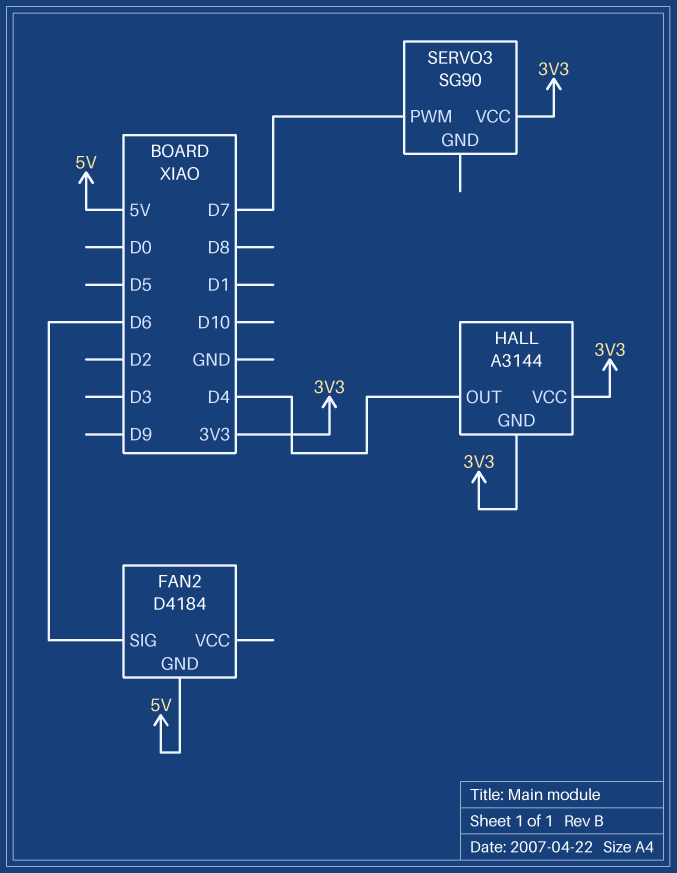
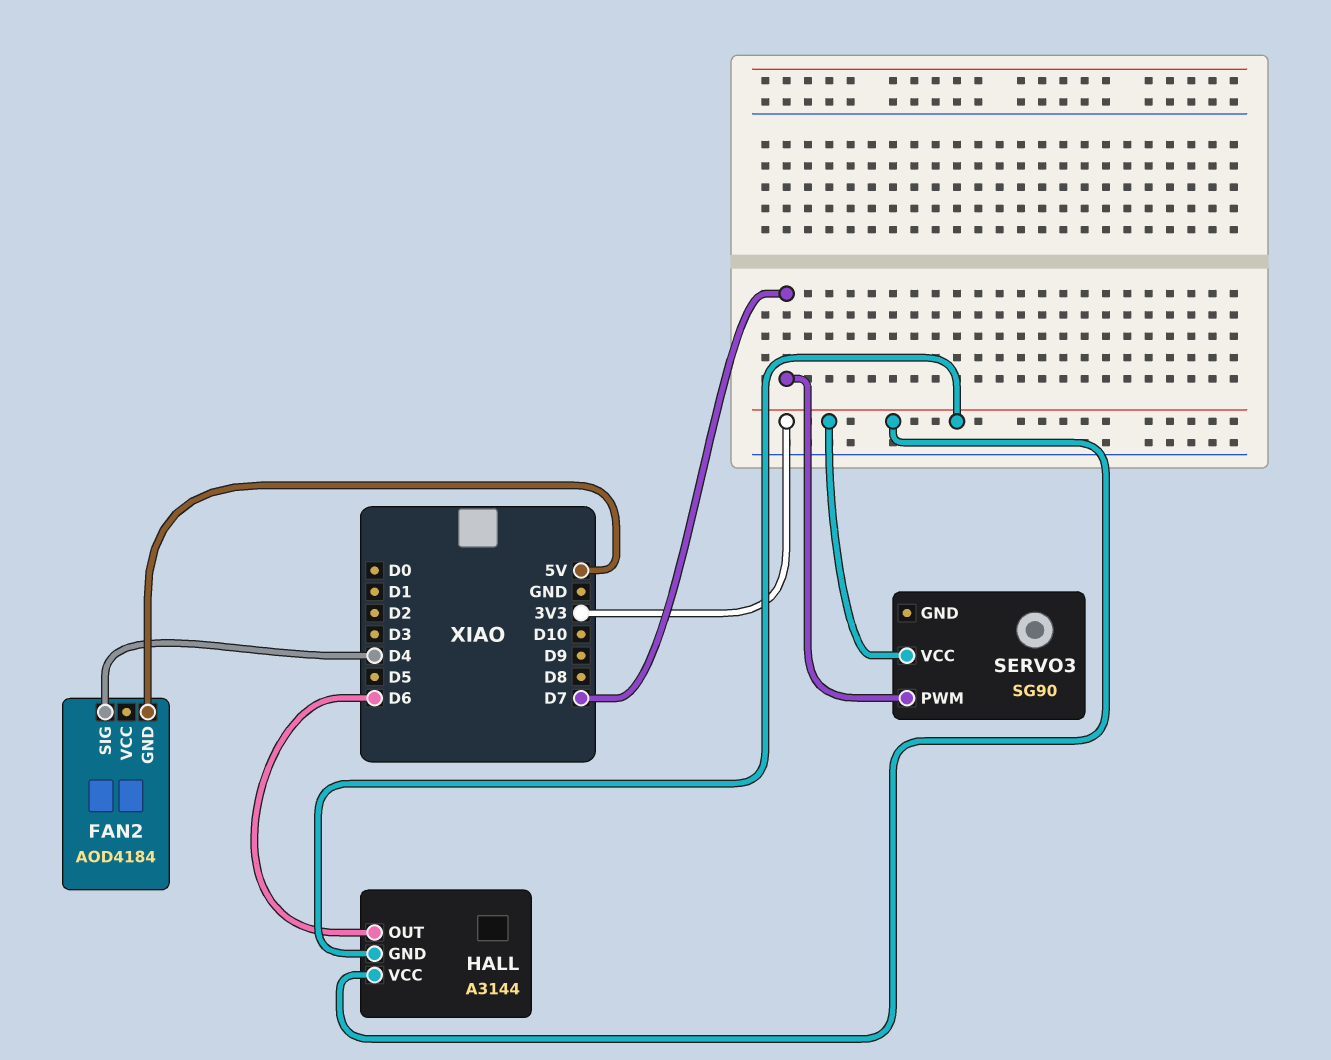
FAN2: D4184 -> AOD4184
FAN2 pin SIG: D6 -> D4
HALL pin OUT: D4 -> D6

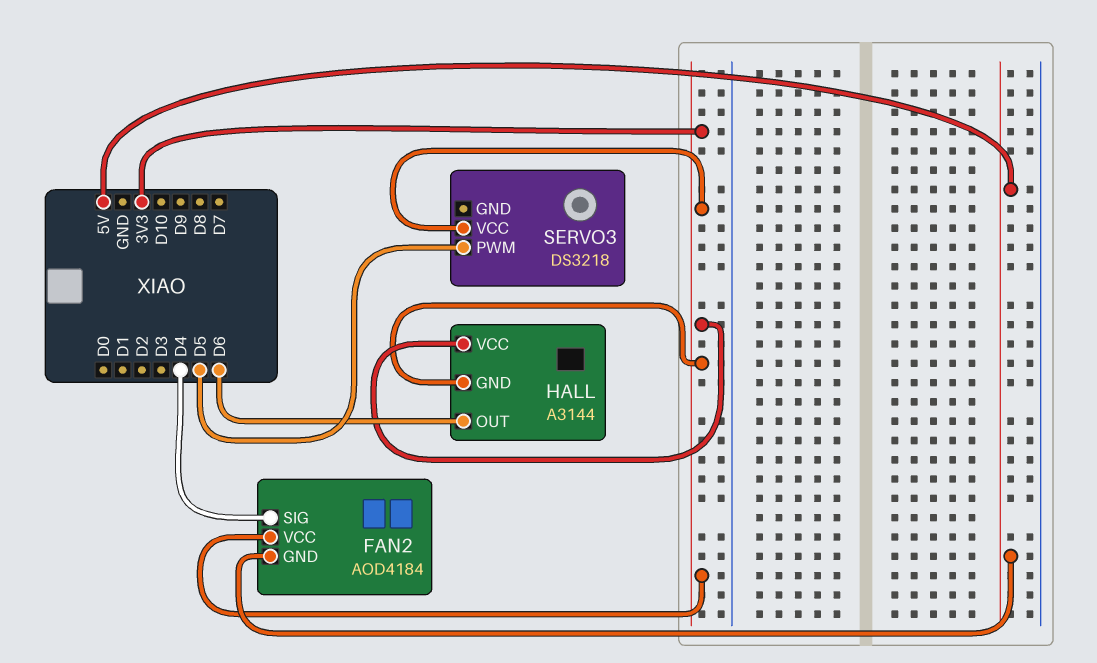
FAN2 pin VCC: none -> 3V3
SERVO3: SG90 -> DS3218
SERVO3 pin PWM: D7 -> D5

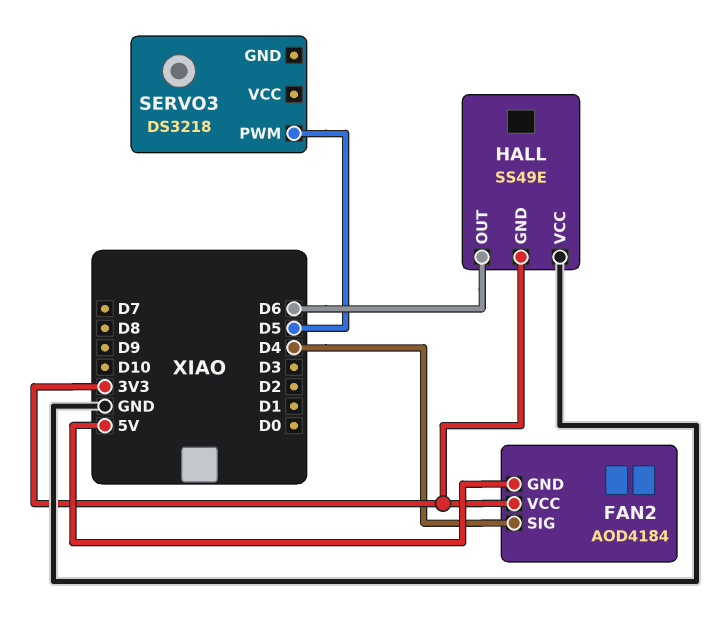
HALL: A3144 -> SS49E
HALL pin VCC: 3V3 -> GND
SERVO3 pin VCC: 3V3 -> none

